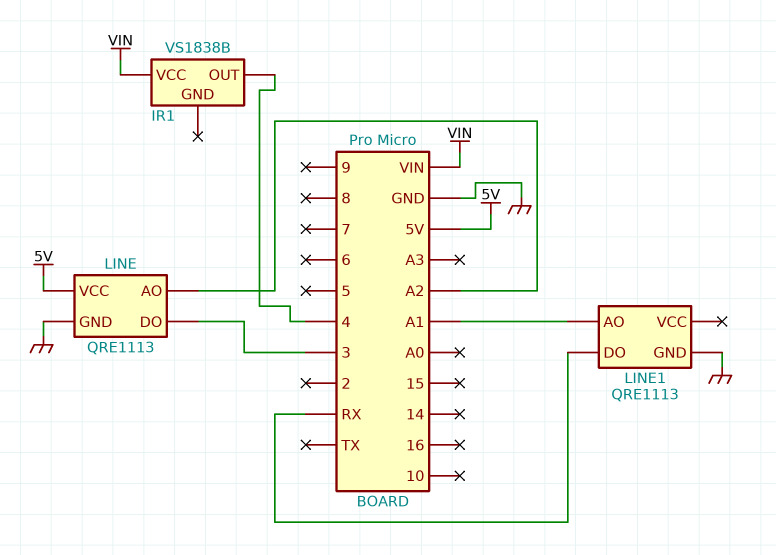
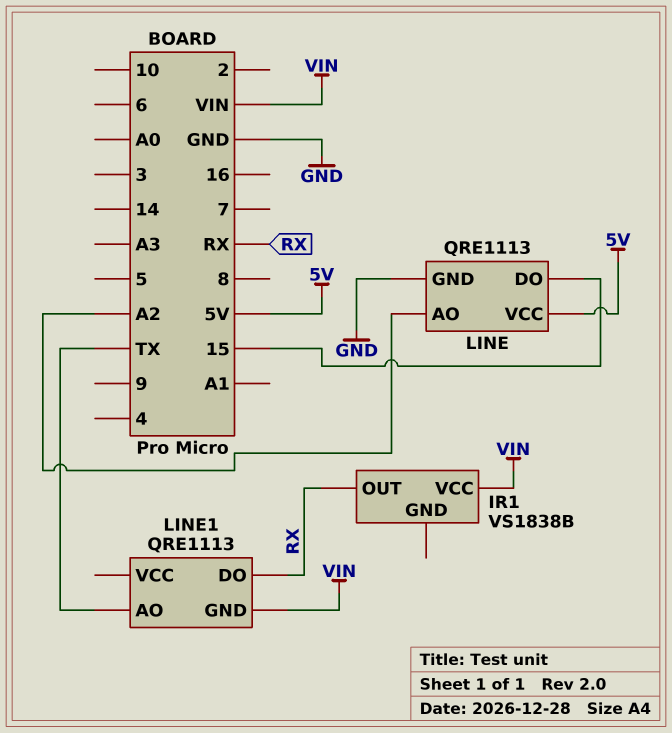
IR1 pin OUT: 4 -> RX
LINE pin DO: 3 -> 15
LINE1 pin AO: A1 -> TX
LINE1 pin GND: GND -> VIN

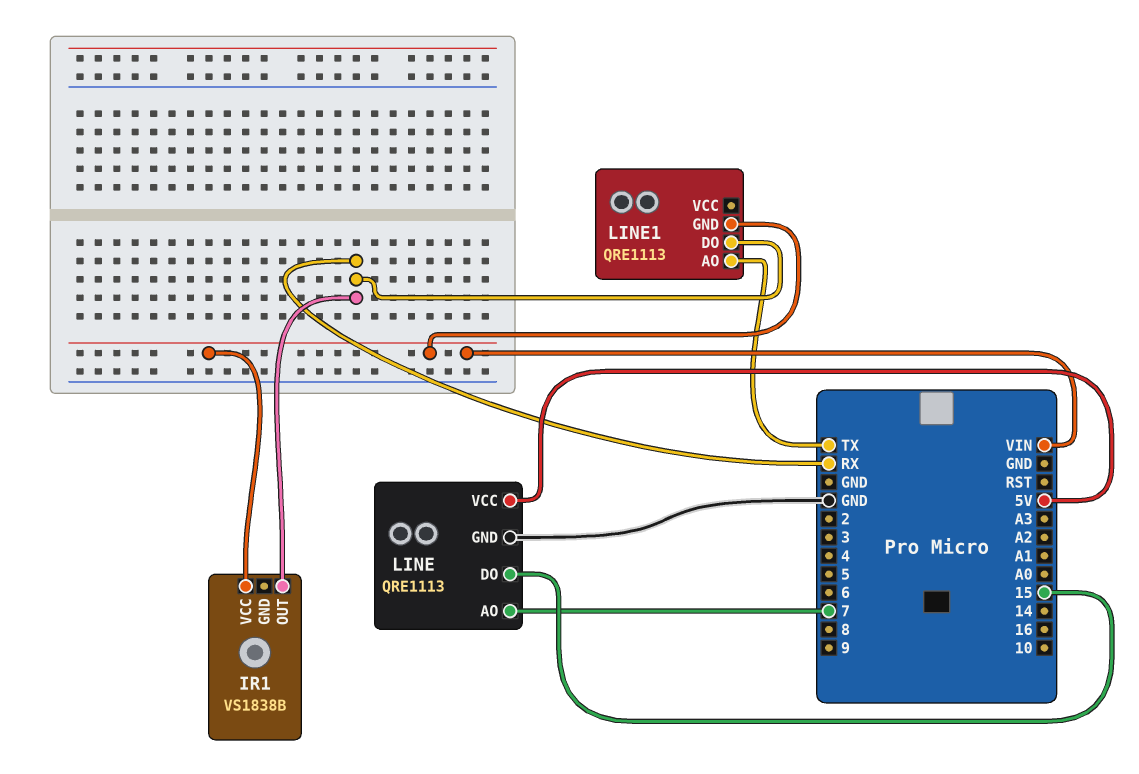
LINE pin AO: A2 -> 7

